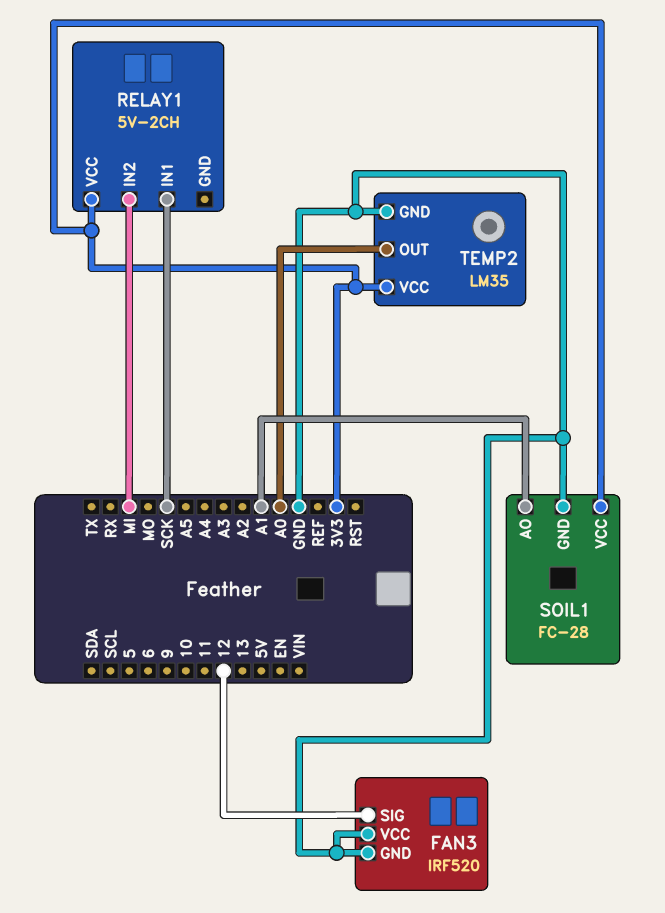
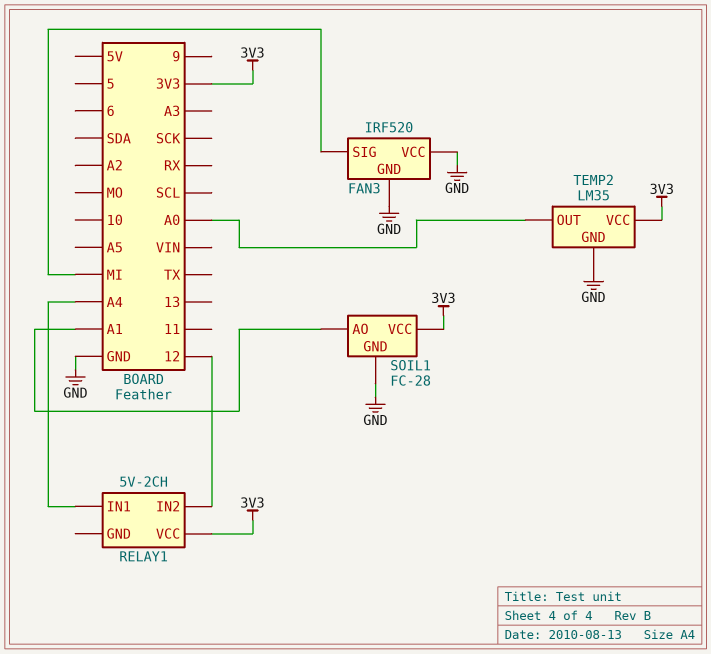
FAN3 pin SIG: 12 -> MI
RELAY1 pin IN1: SCK -> A4
RELAY1 pin IN2: MI -> 12

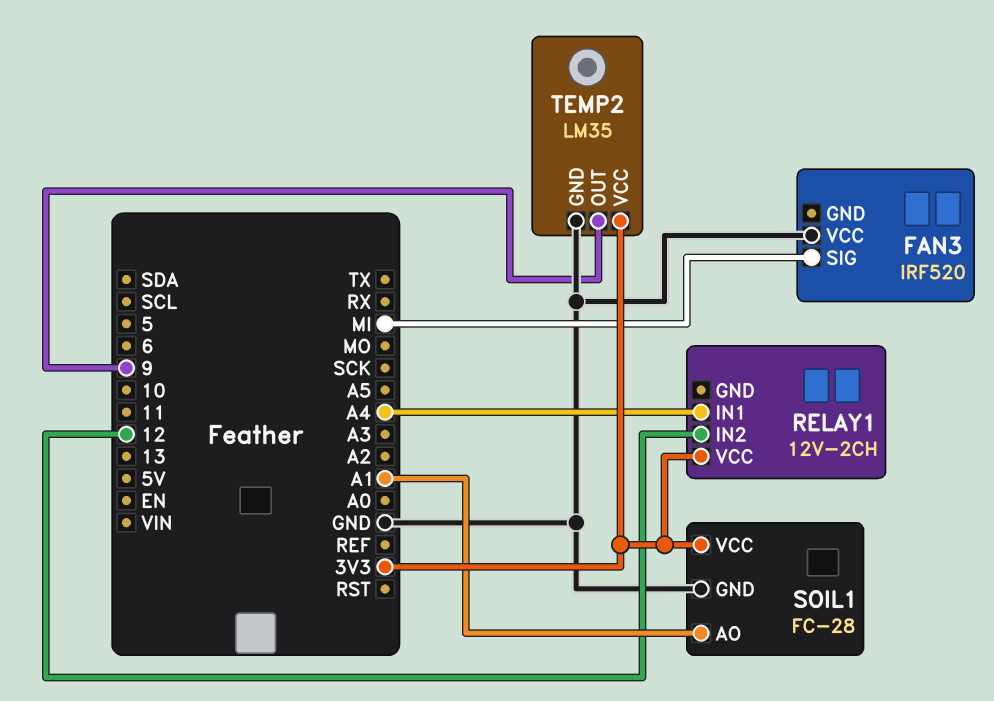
FAN3 pin GND: GND -> none
RELAY1: 5V-2CH -> 12V-2CH
TEMP2 pin OUT: A0 -> 9

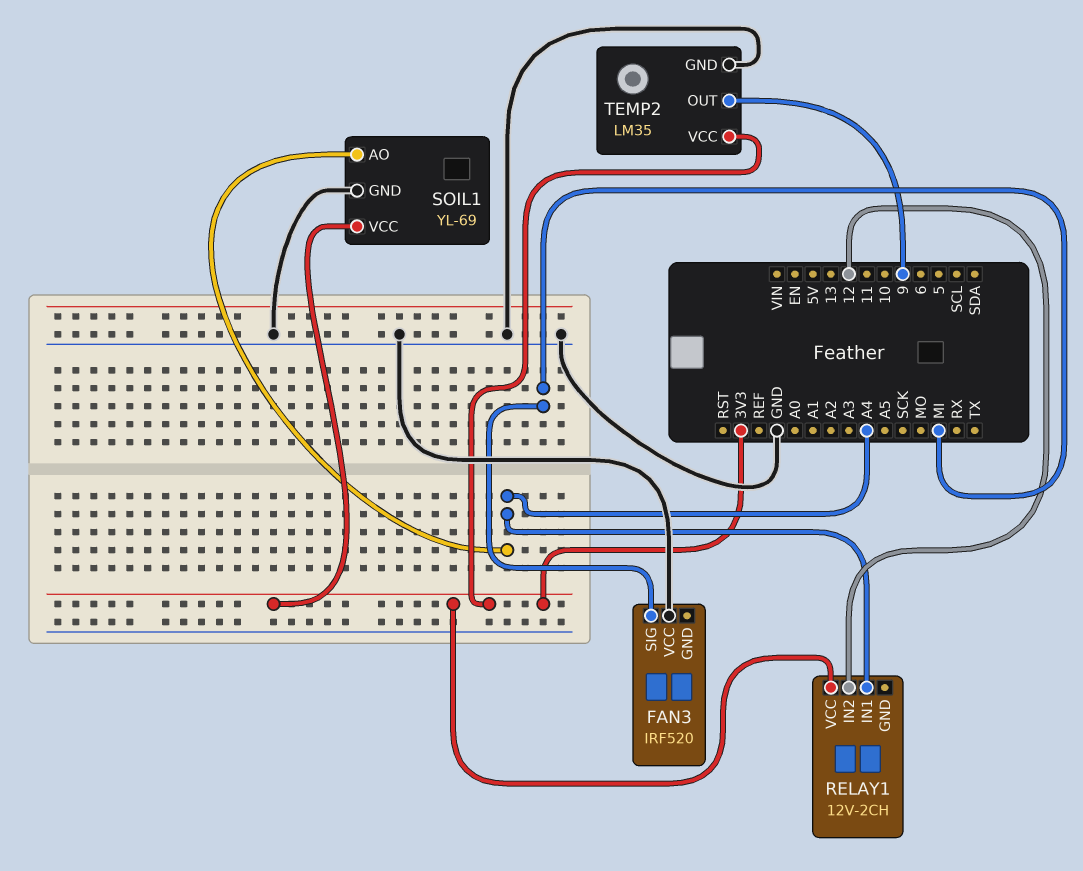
SOIL1: FC-28 -> YL-69
SOIL1 pin AO: A1 -> A4

